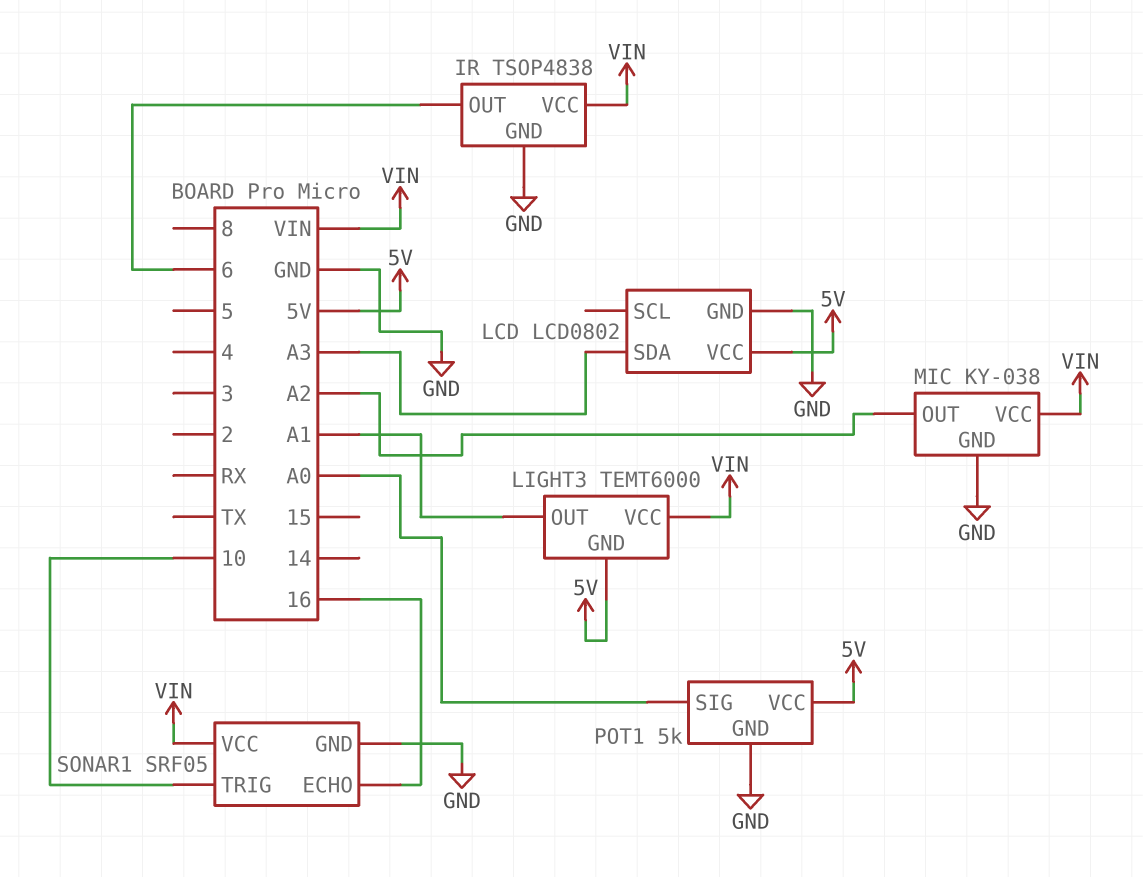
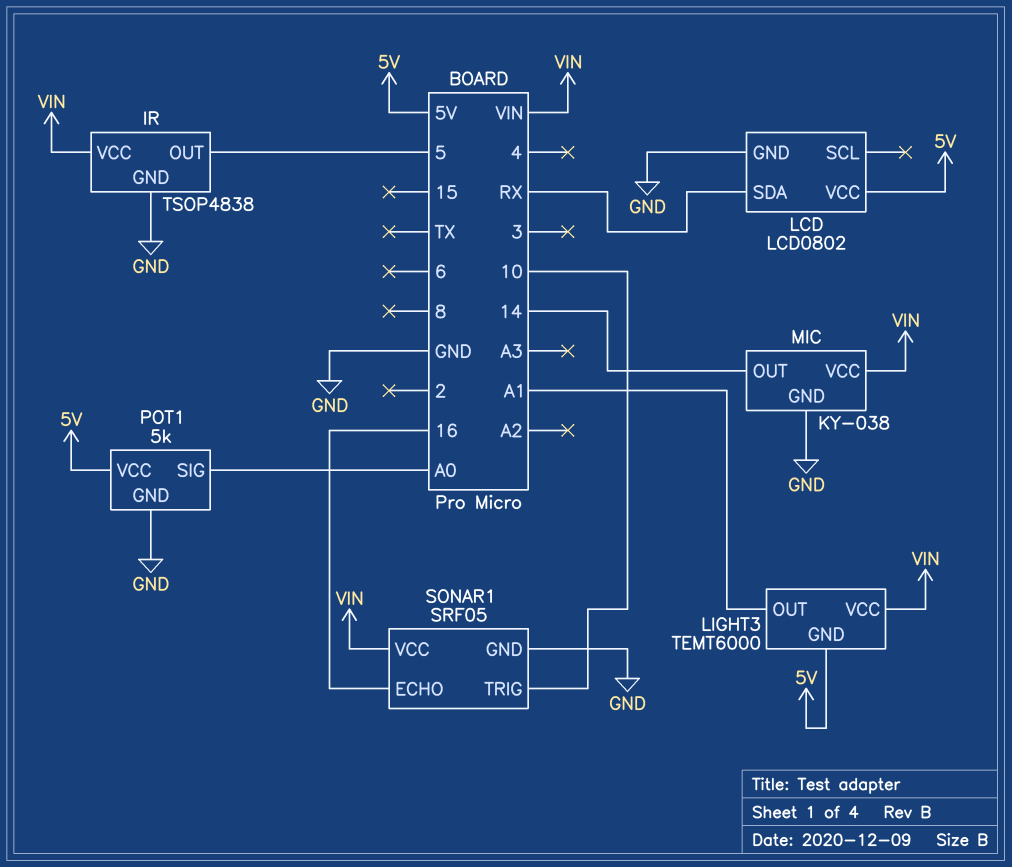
IR pin OUT: 6 -> 5
LCD pin SDA: A3 -> RX
MIC pin OUT: A2 -> 14

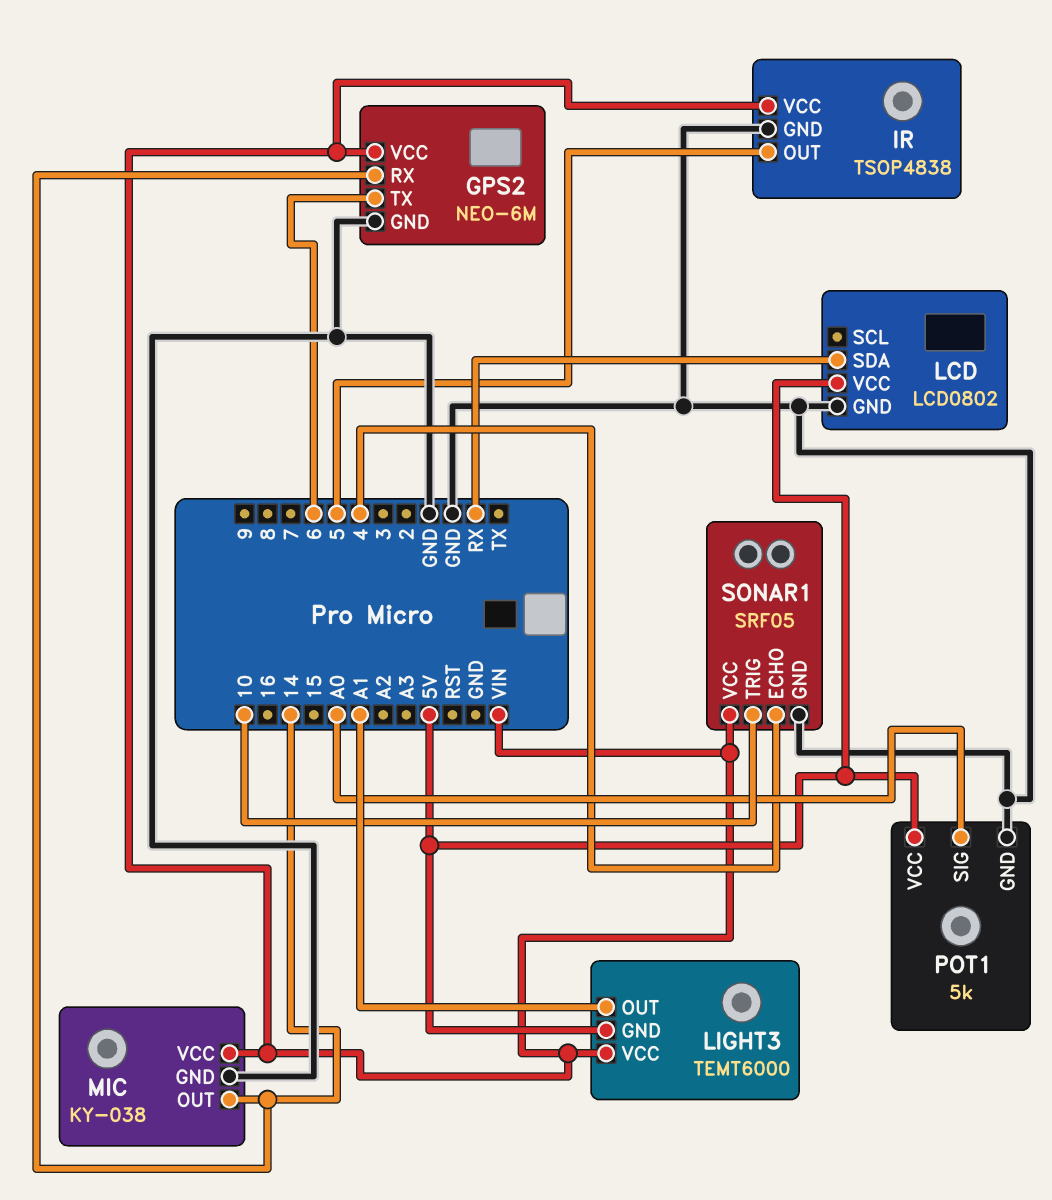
GPS2: none -> NEO-6M
GPS2 pin GND: none -> GND
GPS2 pin RX: none -> 14
GPS2 pin TX: none -> 6
GPS2 pin VCC: none -> VIN
SONAR1 pin ECHO: 16 -> 4

